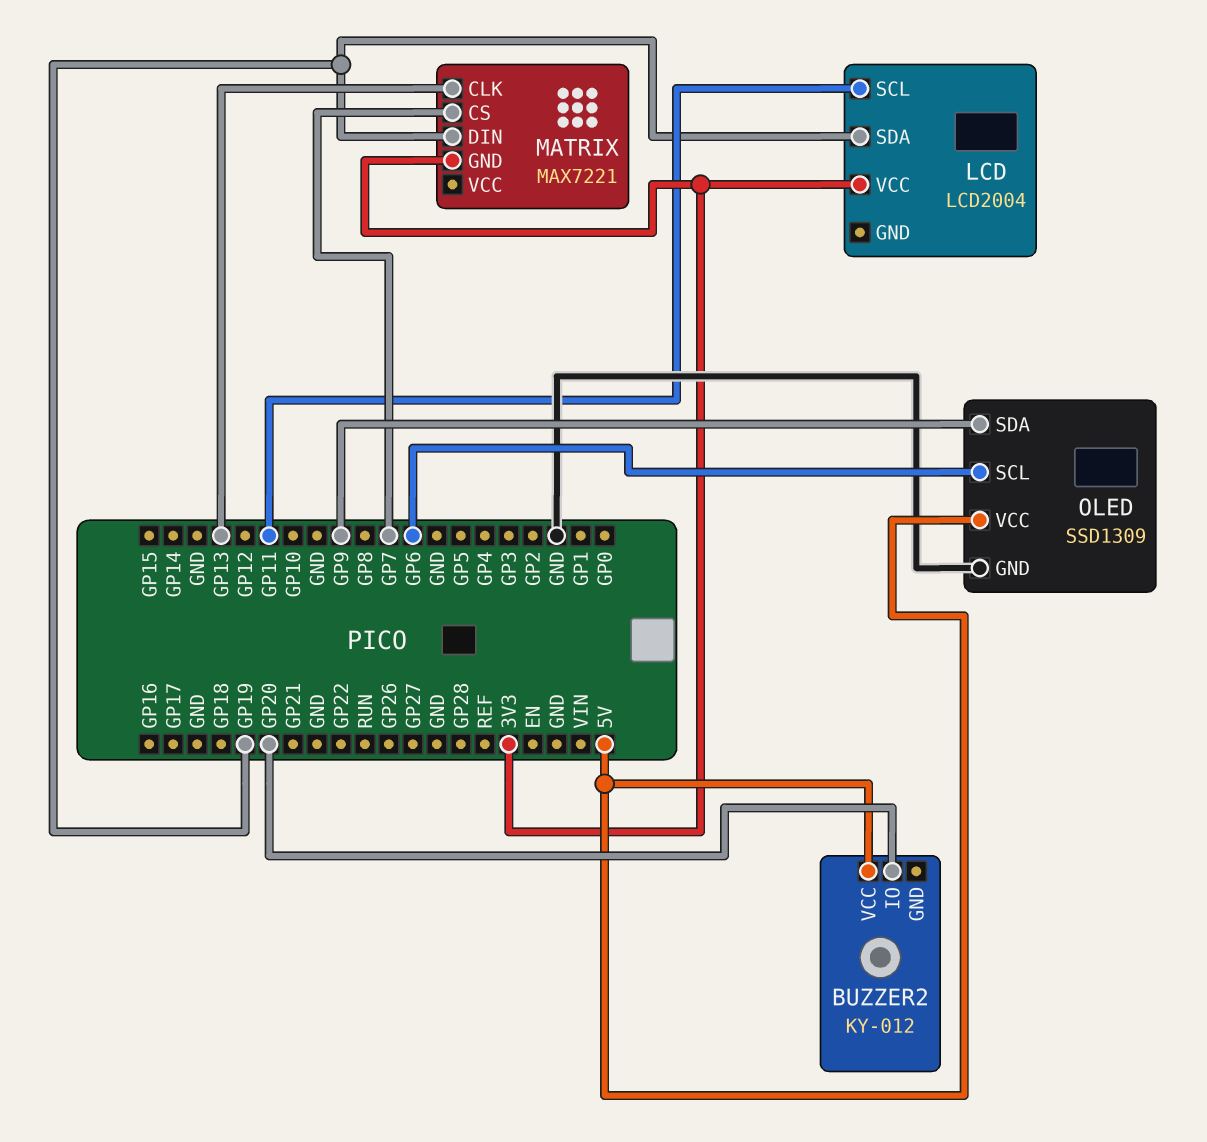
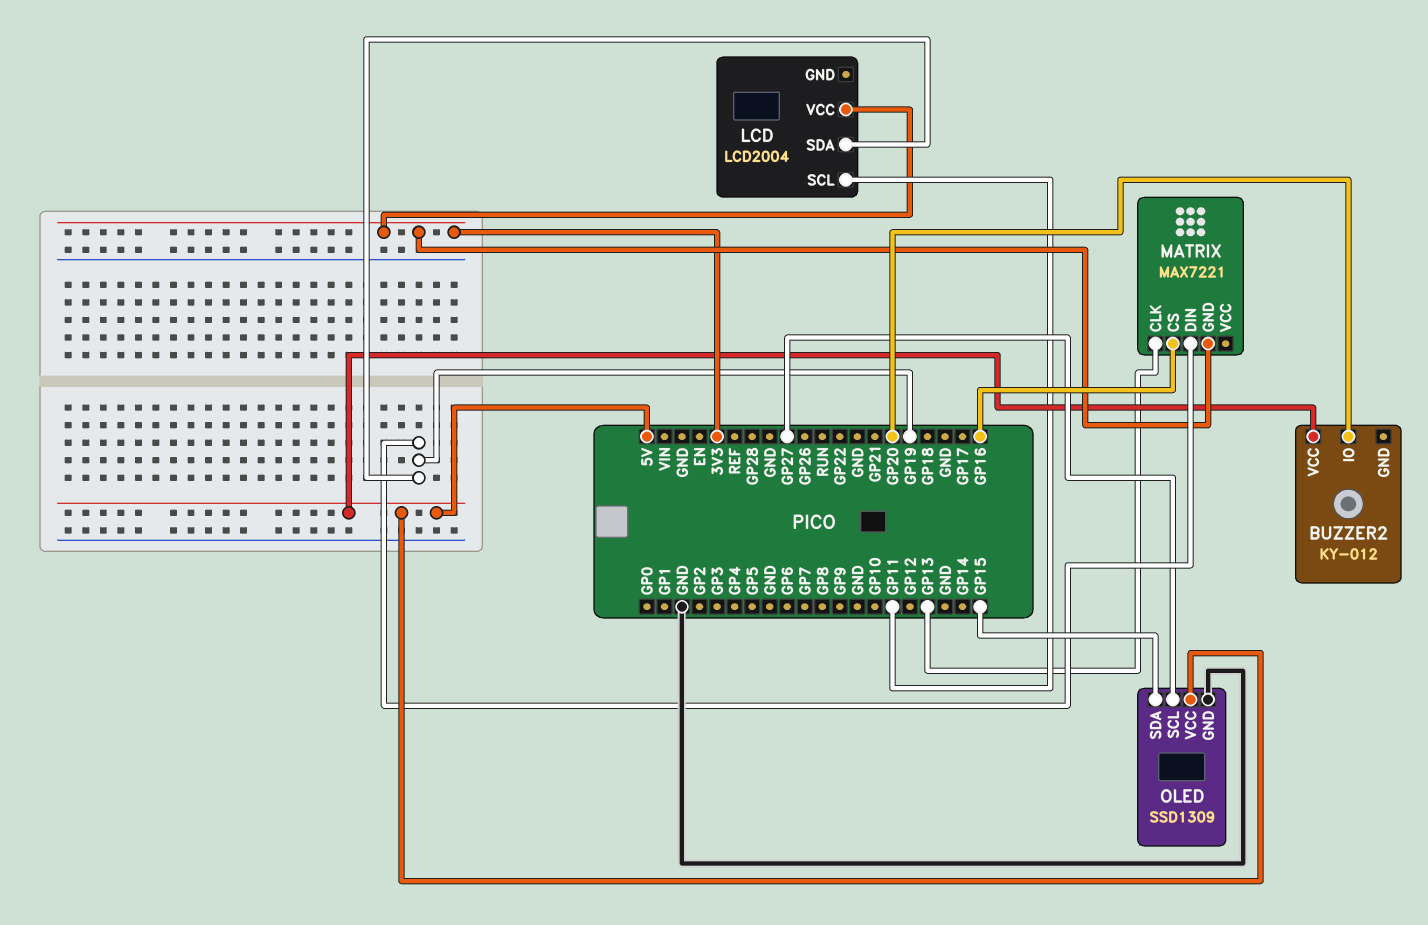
MATRIX pin CS: GP7 -> GP16
OLED pin SCL: GP6 -> GP27
OLED pin SDA: GP9 -> GP15

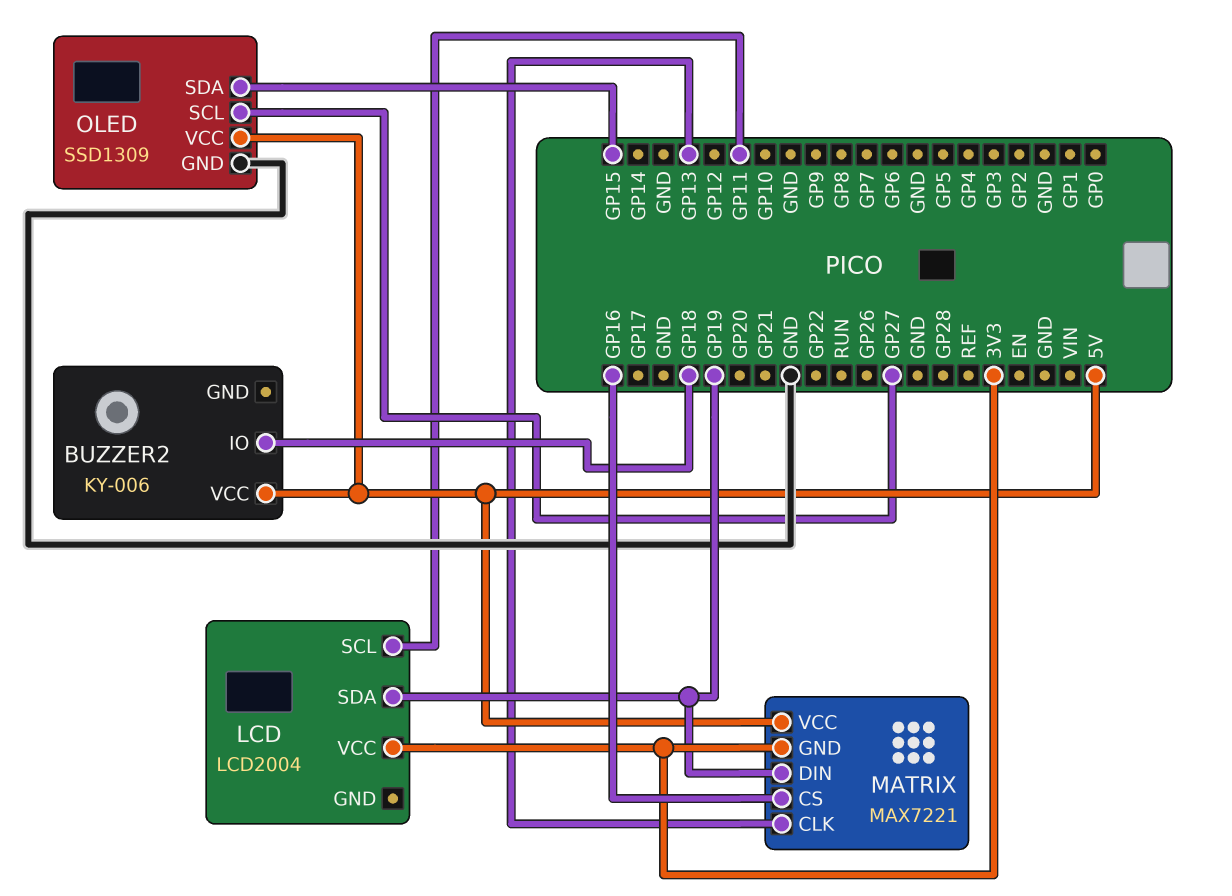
BUZZER2: KY-012 -> KY-006
BUZZER2 pin IO: GP20 -> GP18
MATRIX pin VCC: none -> 5V

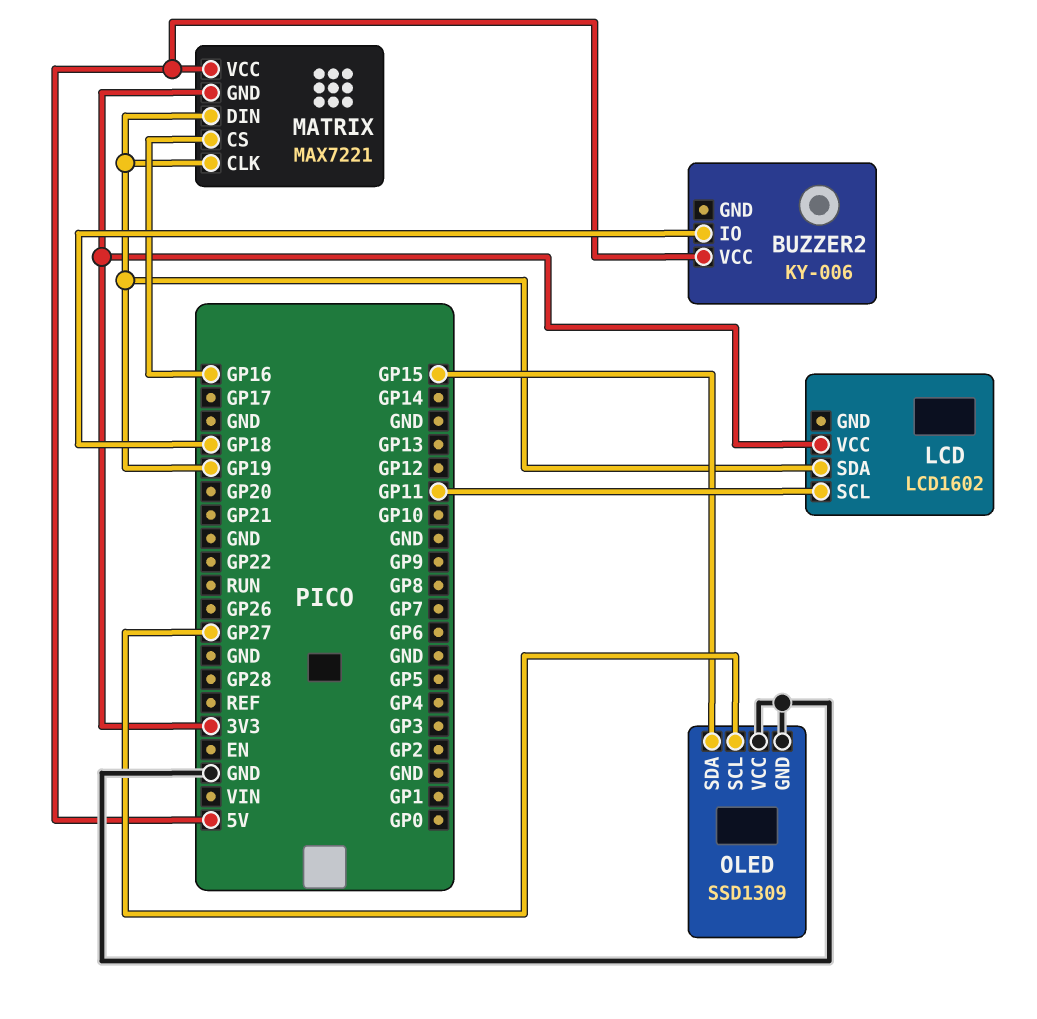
LCD: LCD2004 -> LCD1602
MATRIX pin CLK: GP13 -> GP19
OLED pin VCC: 5V -> GND

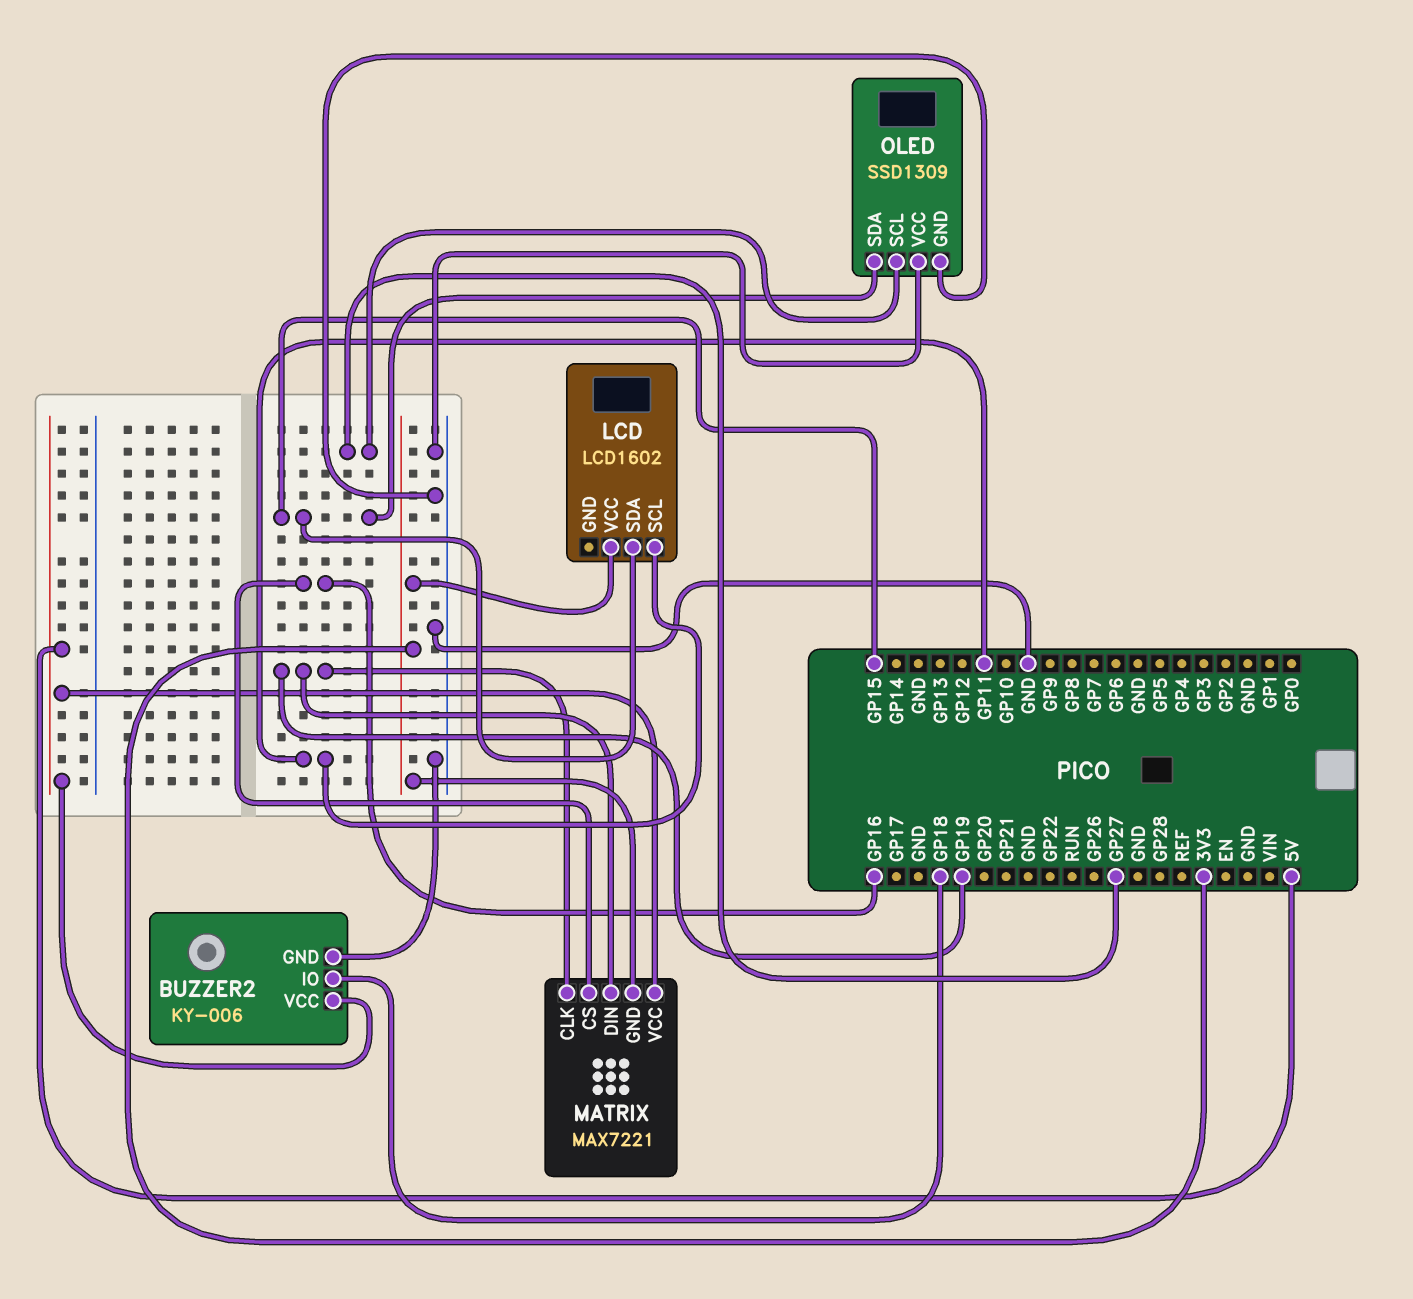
BUZZER2 pin GND: none -> GND
LCD pin SDA: GP19 -> GP15

